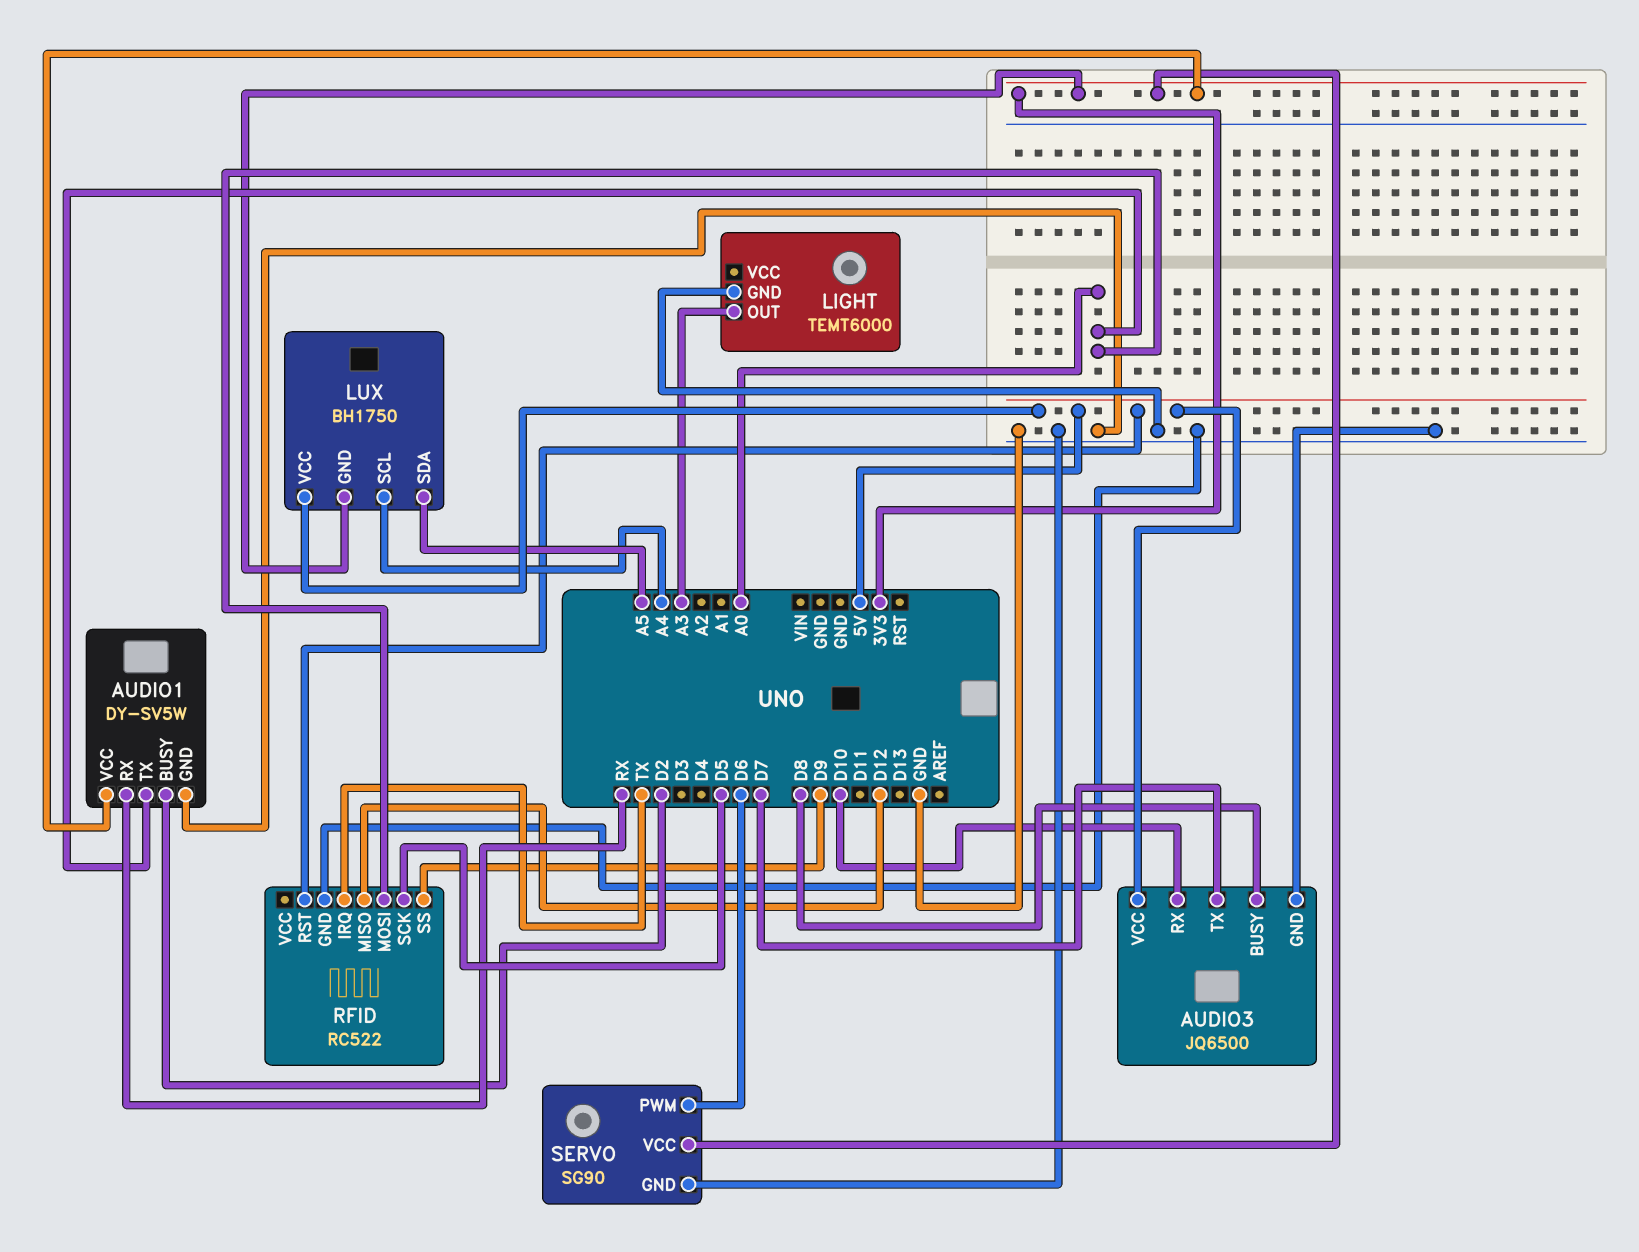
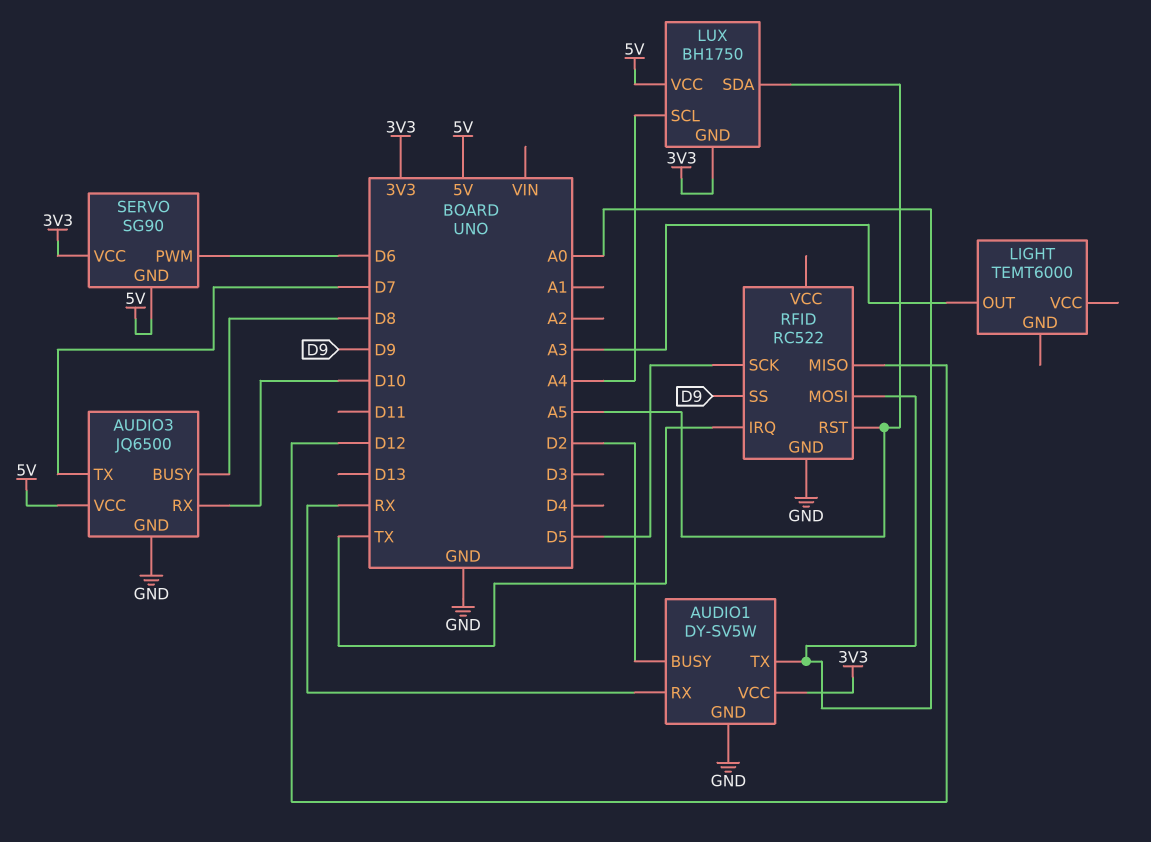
LIGHT pin GND: GND -> none
RFID pin RST: 5V -> A5
SERVO pin GND: GND -> 5V

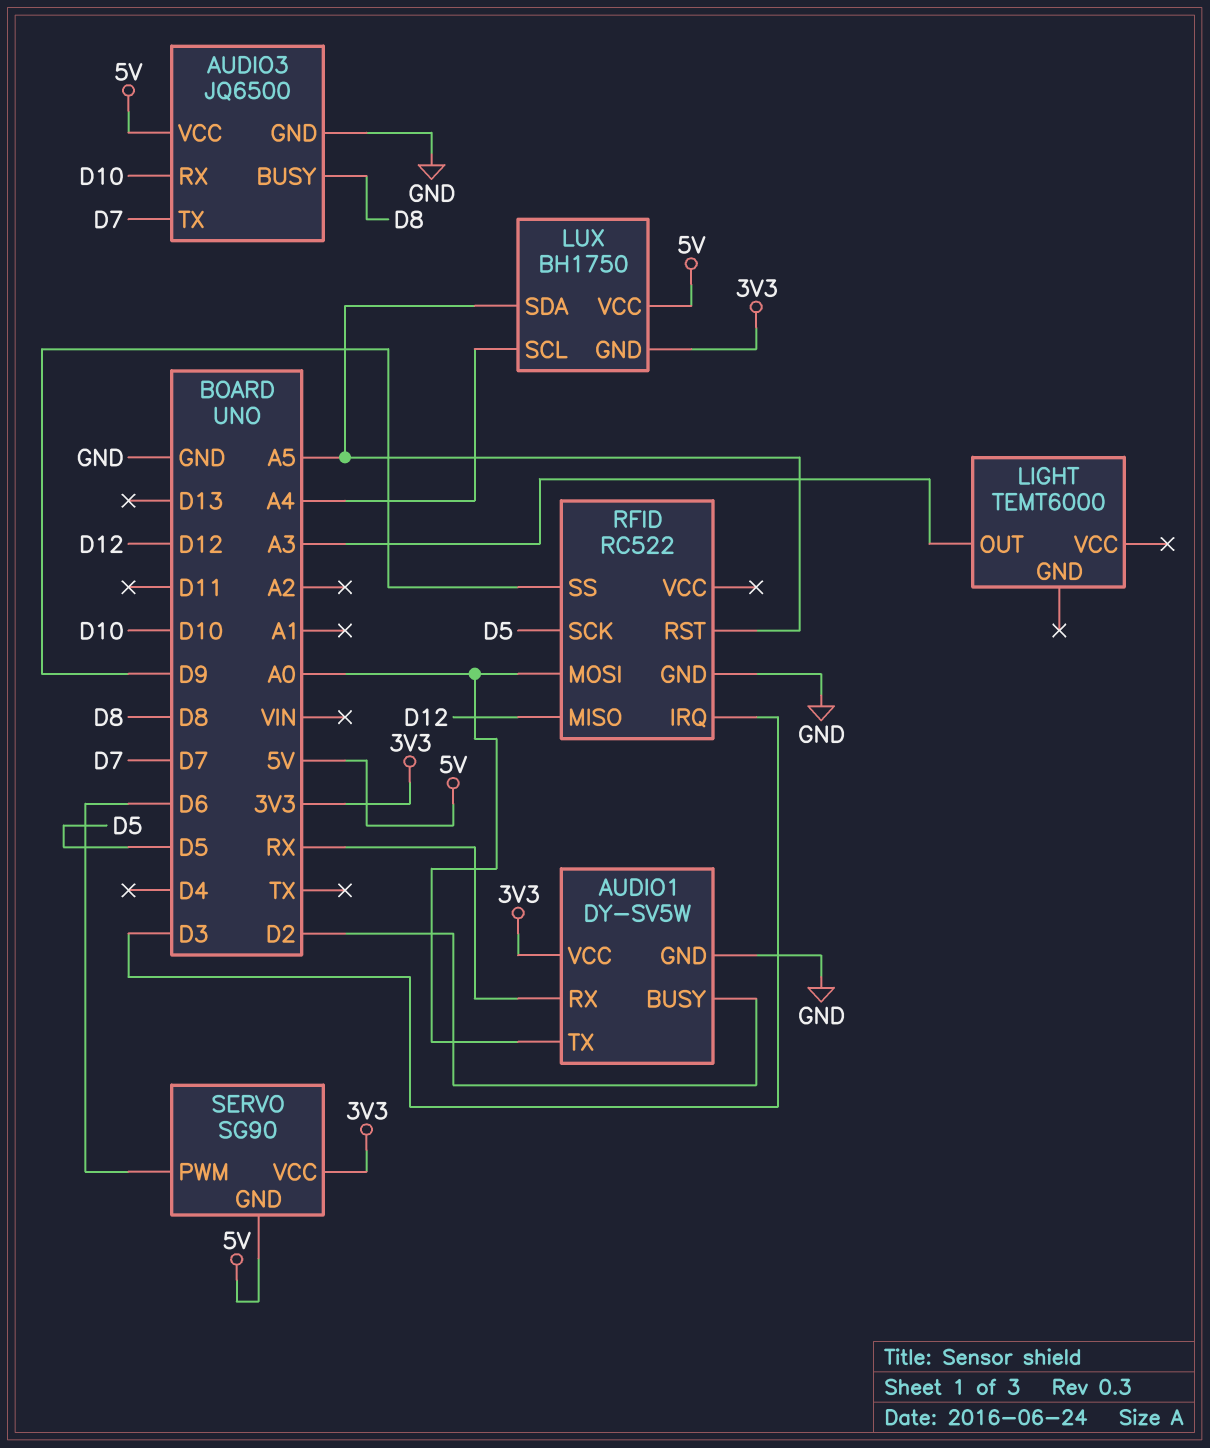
RFID pin IRQ: TX -> D3

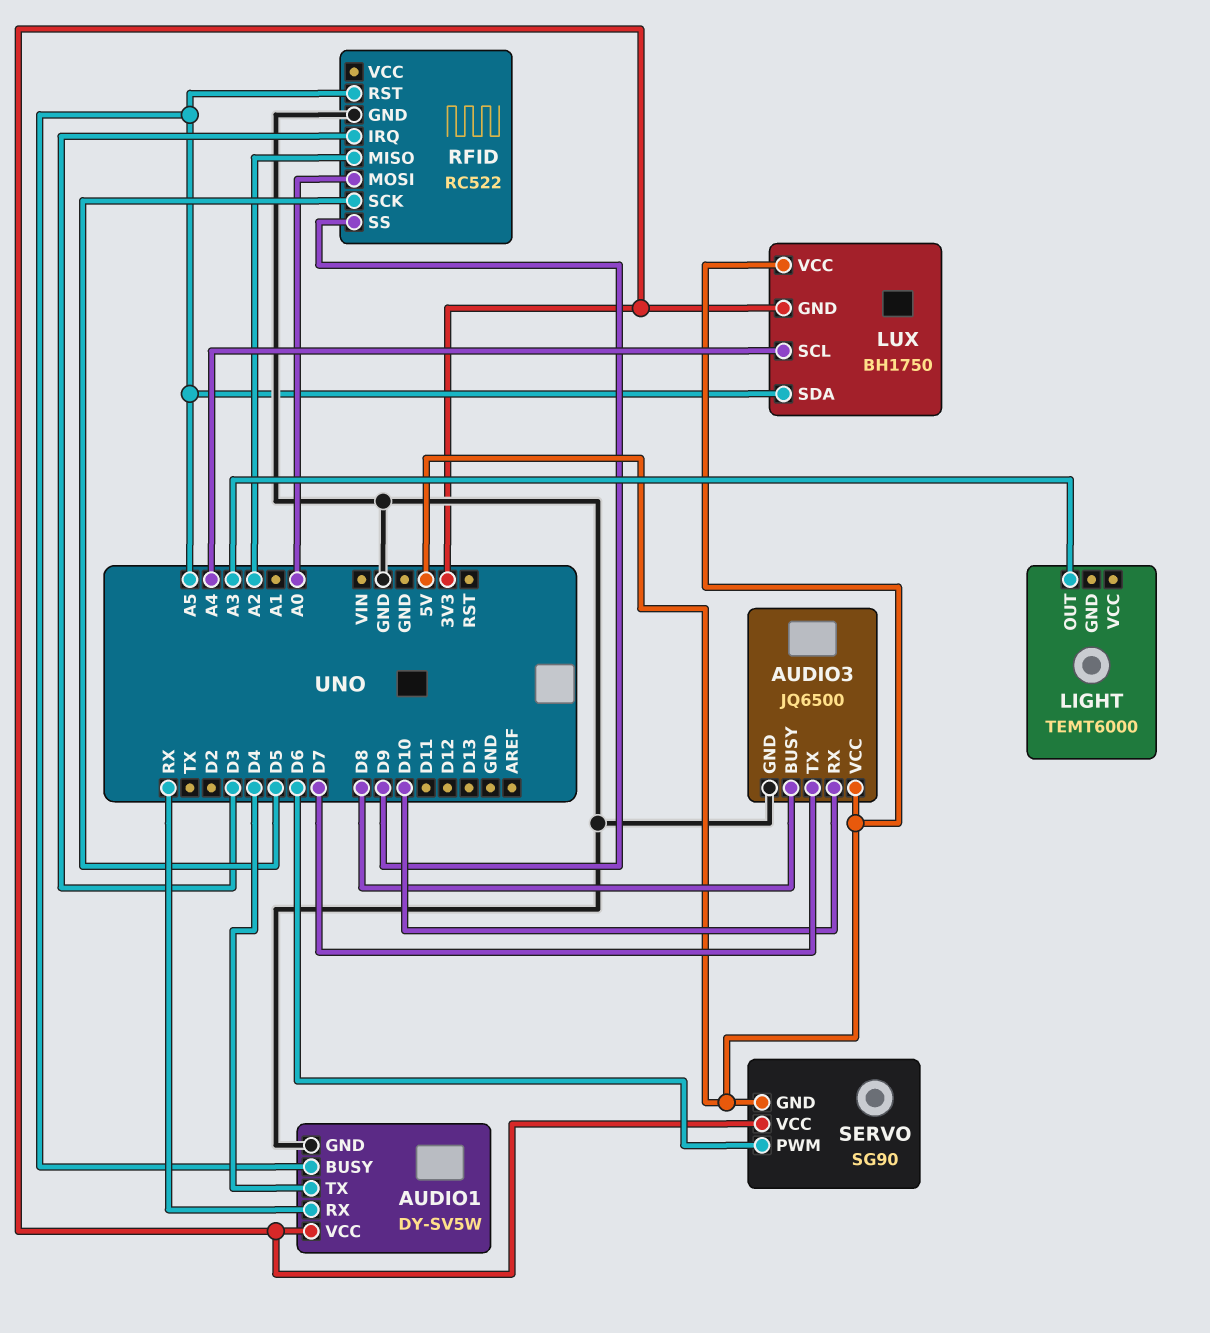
AUDIO1 pin BUSY: D2 -> A5
AUDIO1 pin TX: A0 -> D4
RFID pin MISO: D12 -> A2

